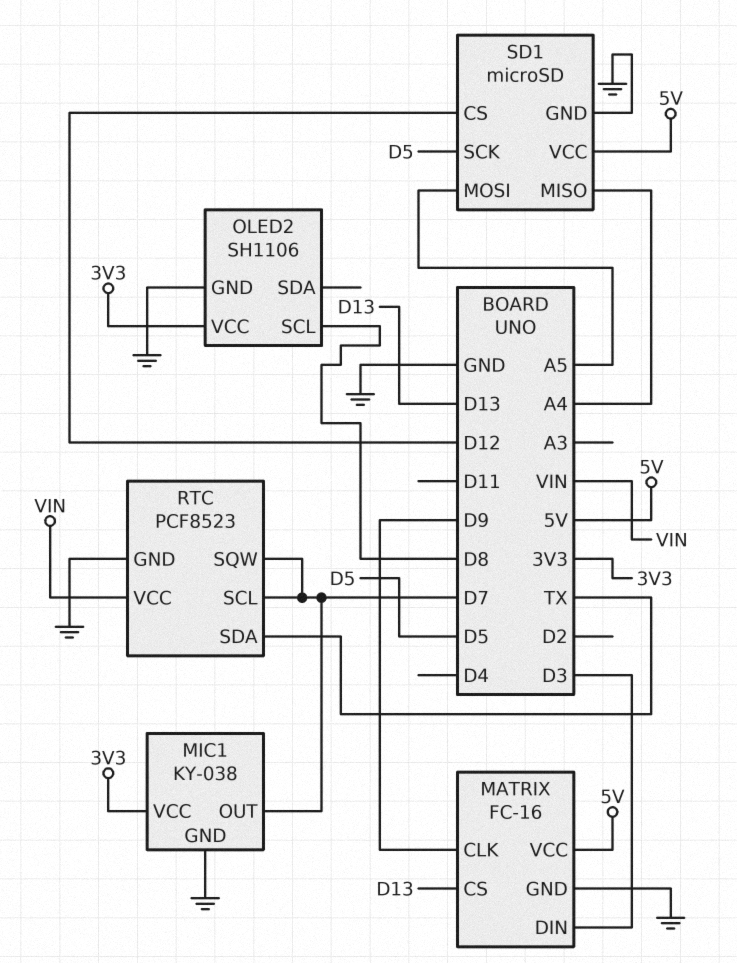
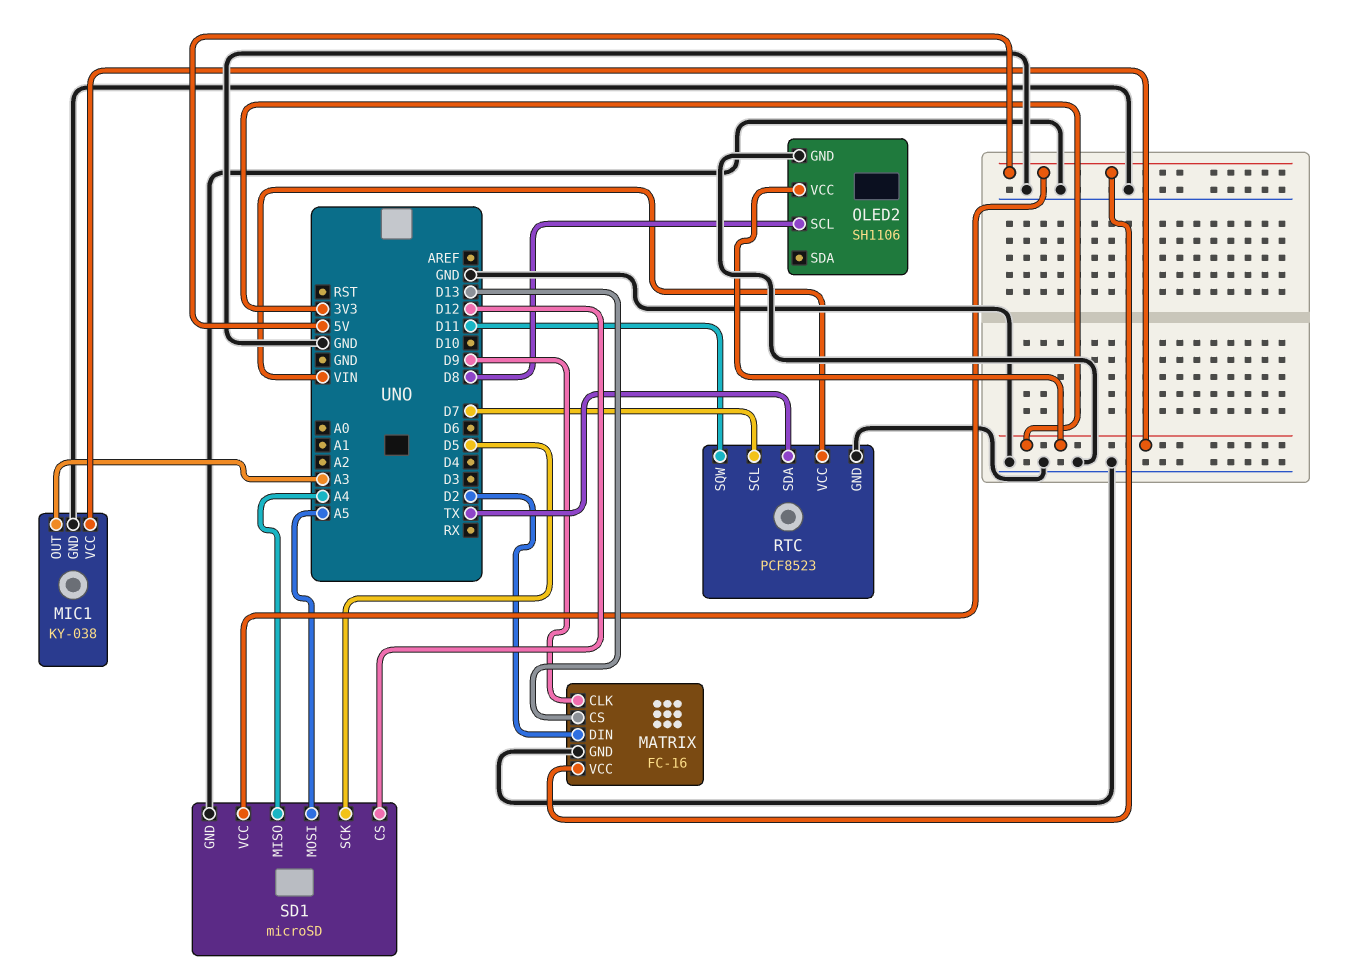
MATRIX pin DIN: D3 -> D2
MIC1 pin OUT: D7 -> A3
RTC pin SQW: D7 -> D11

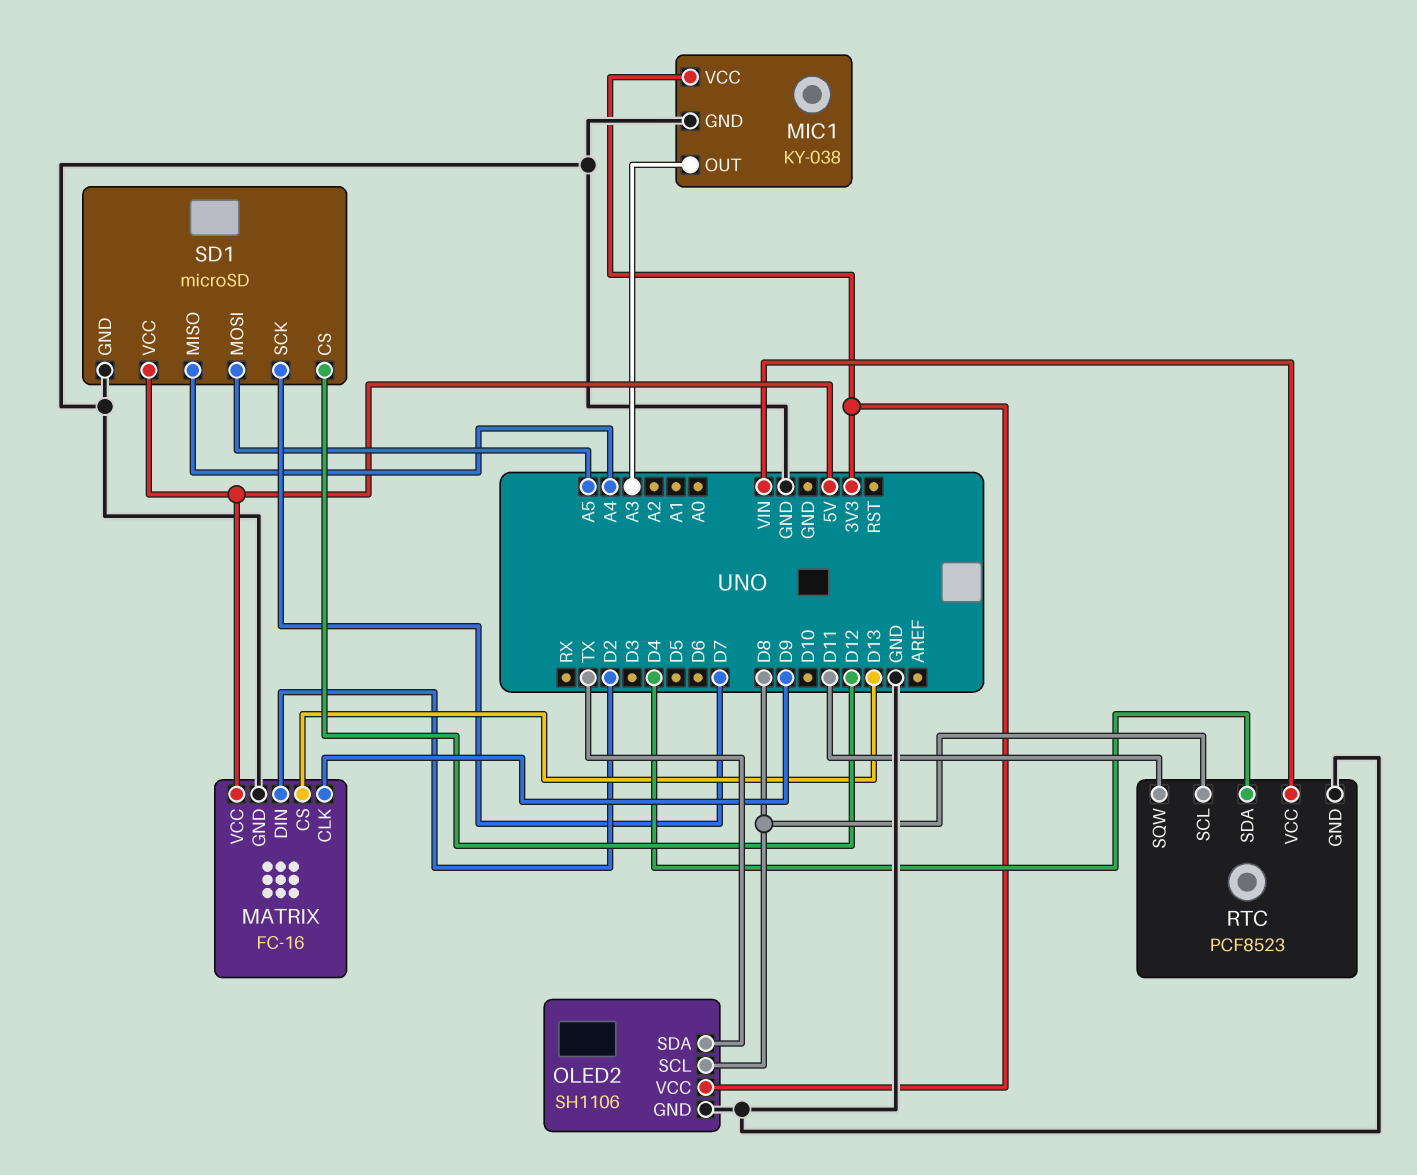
OLED2 pin SDA: none -> TX
RTC pin SCL: D7 -> D8
RTC pin SDA: TX -> D4
SD1 pin SCK: D5 -> D7

